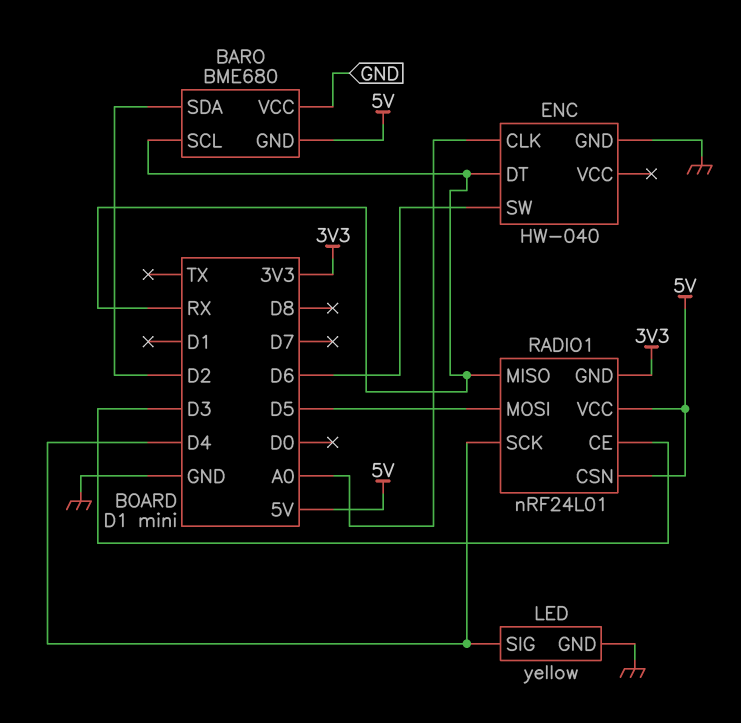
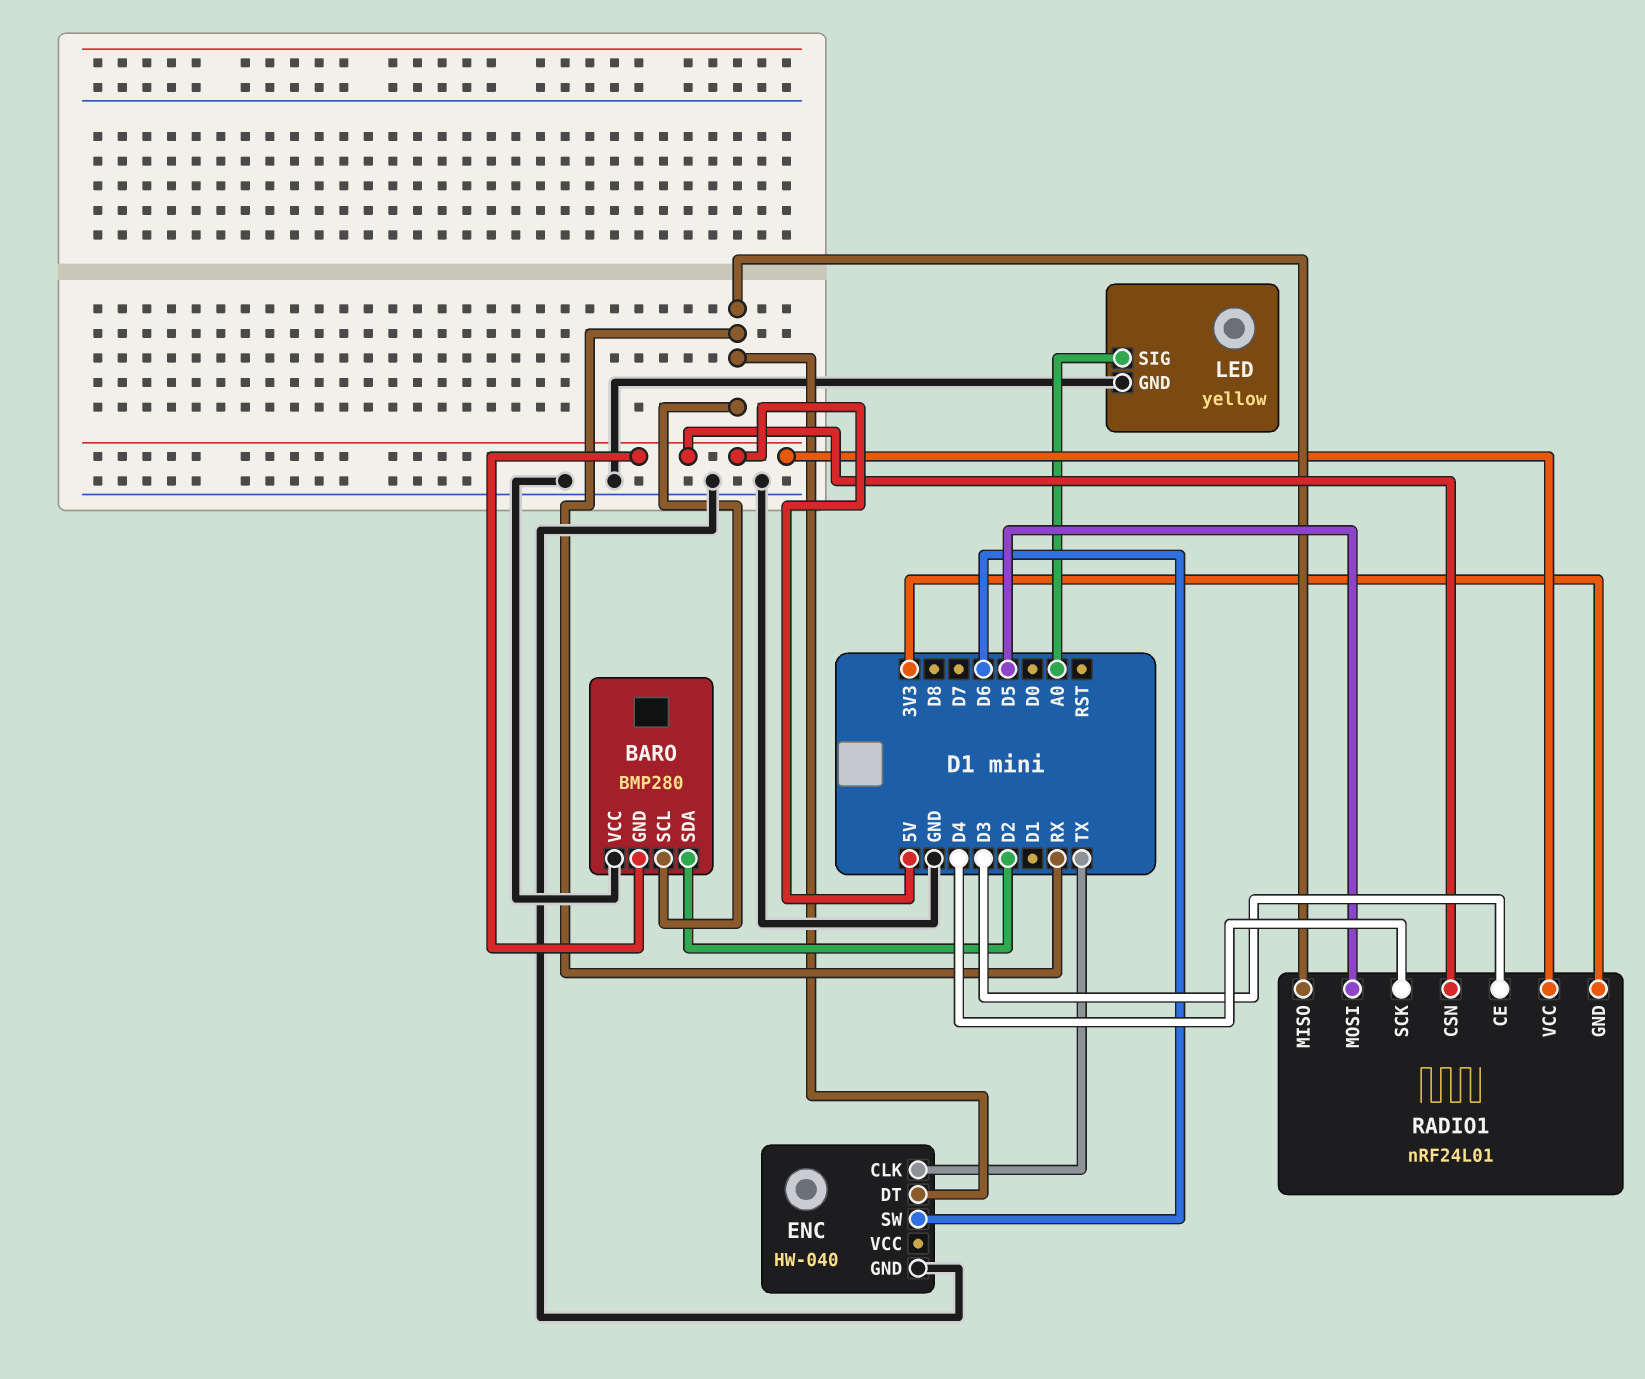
BARO: BME680 -> BMP280
ENC pin CLK: A0 -> TX
LED pin SIG: D4 -> A0

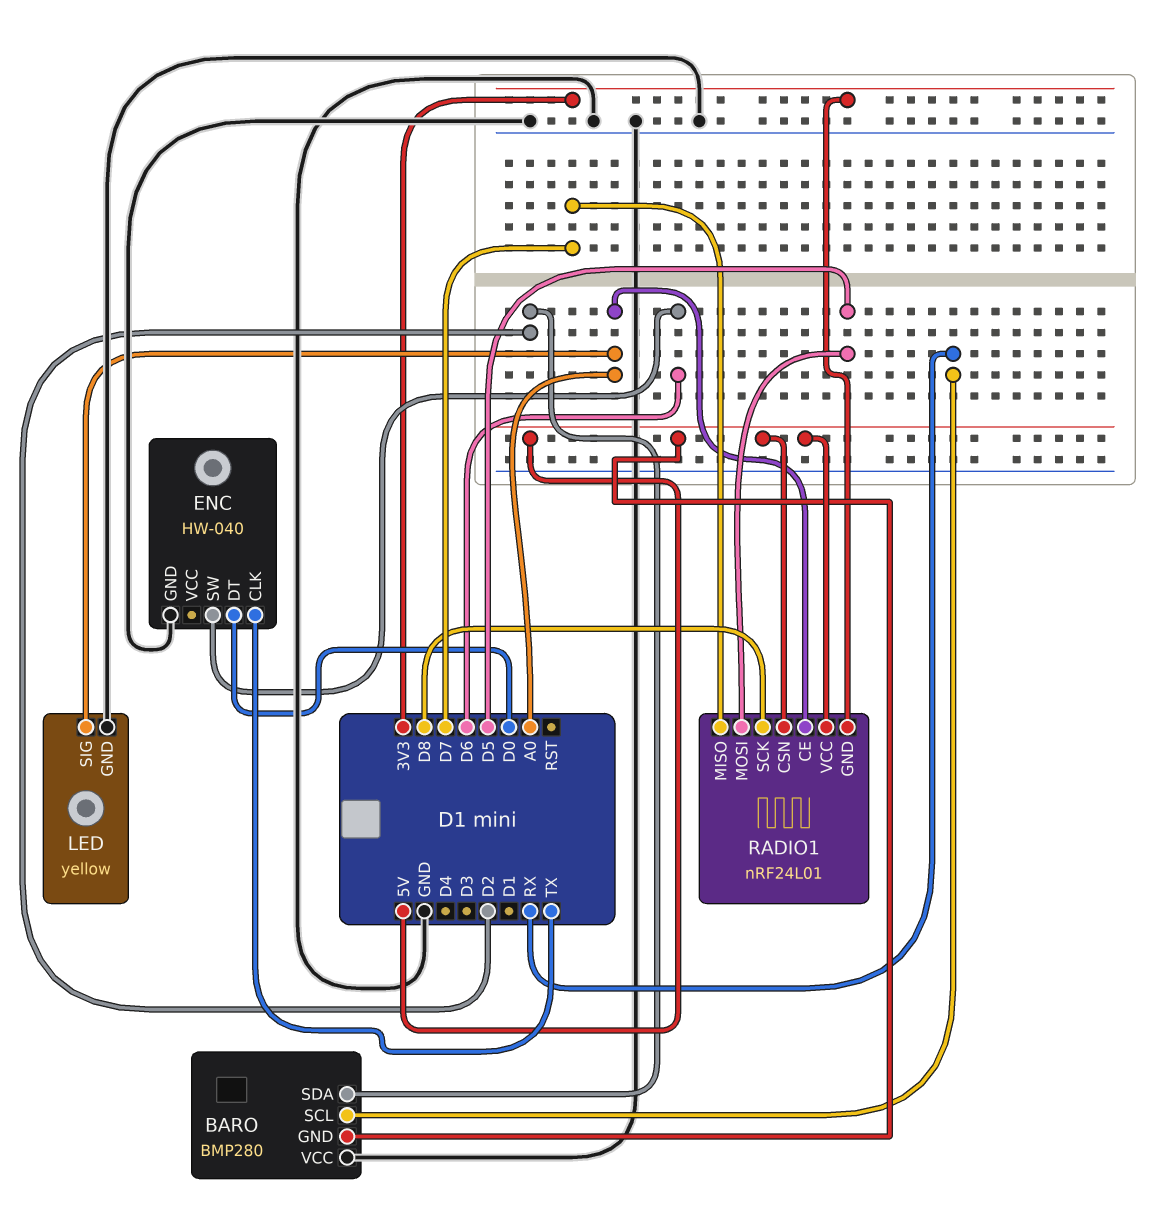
ENC pin DT: RX -> D0
RADIO1 pin CE: D3 -> A0
RADIO1 pin MISO: RX -> D7
RADIO1 pin SCK: D4 -> D8

